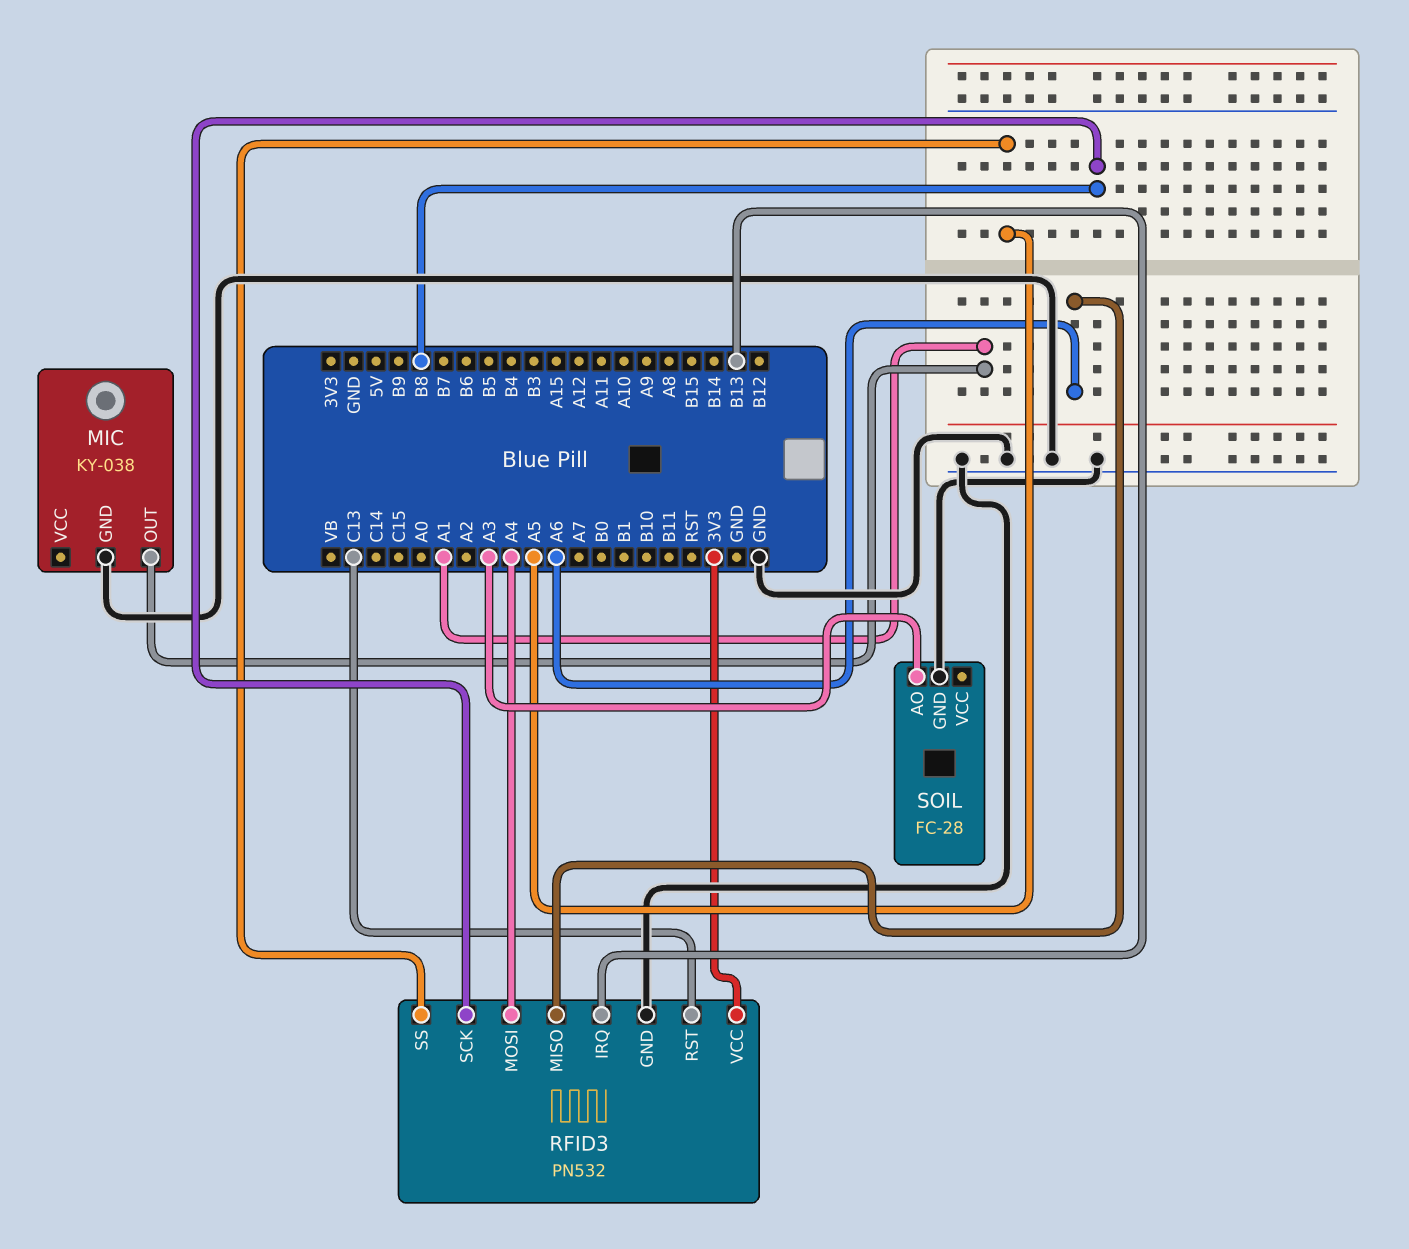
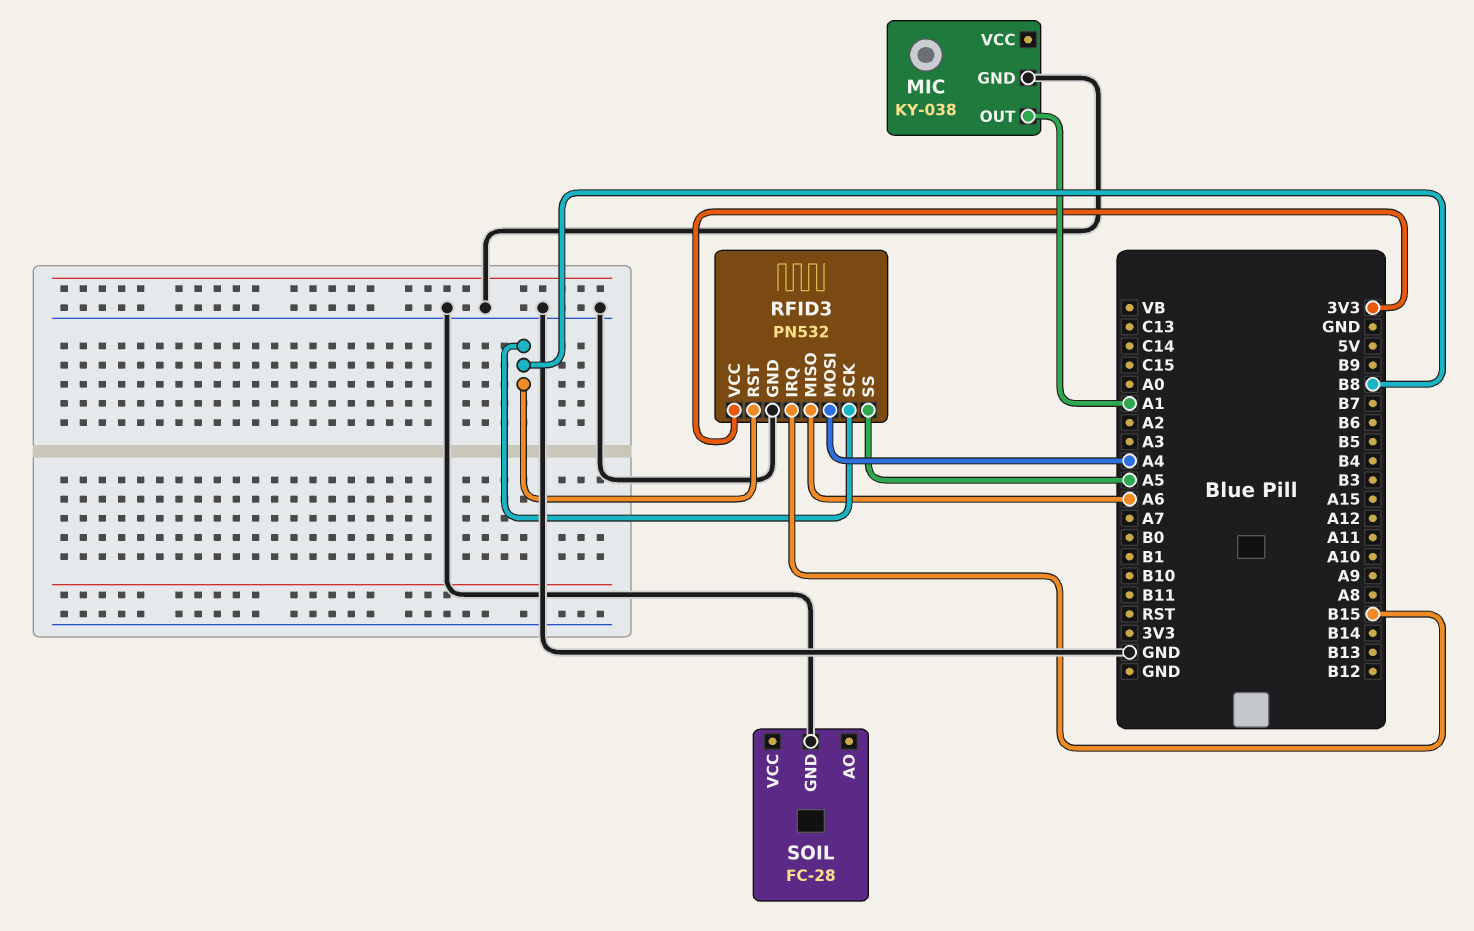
RFID3 pin IRQ: B13 -> B15
RFID3 pin RST: C13 -> B8
SOIL pin AO: A3 -> none

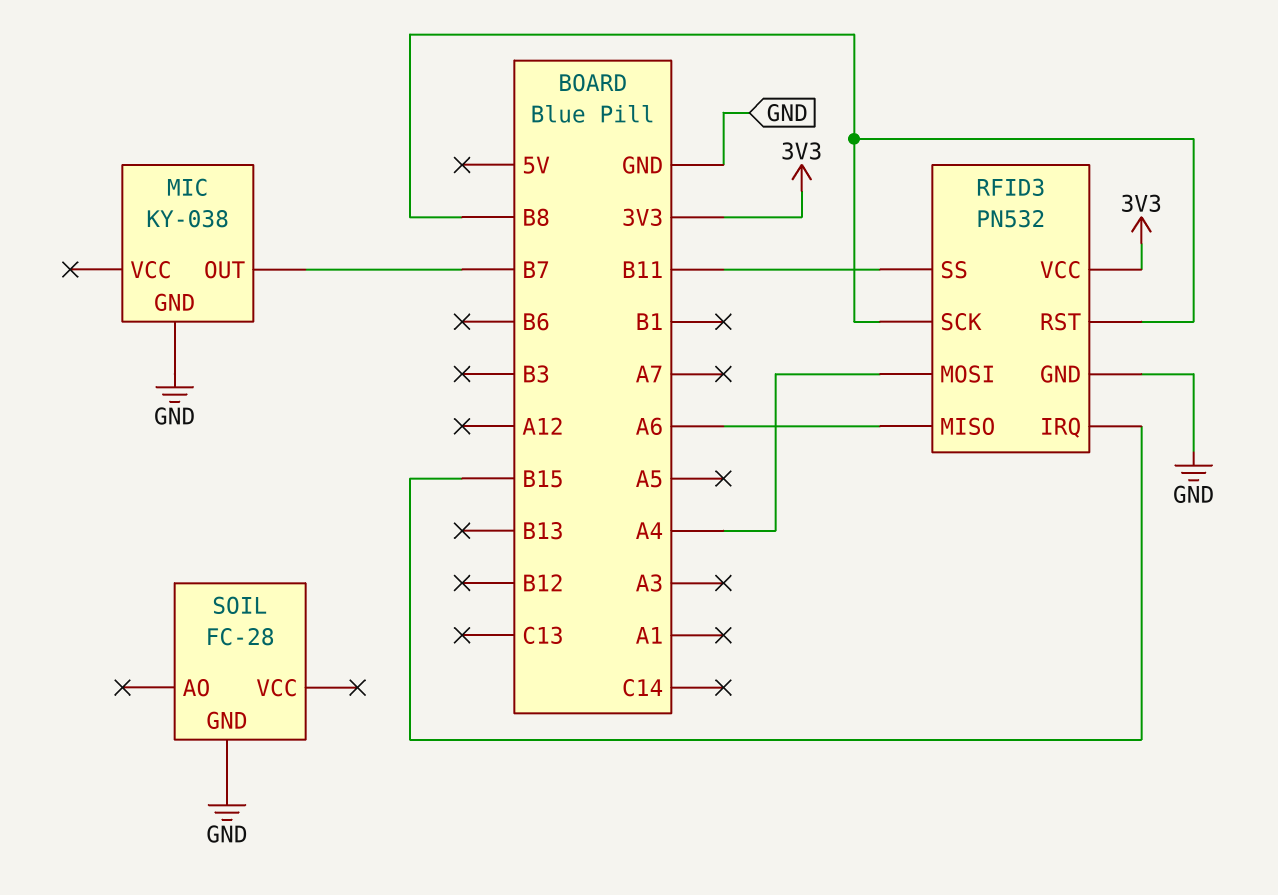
MIC pin OUT: A1 -> B7
RFID3 pin SS: A5 -> B11

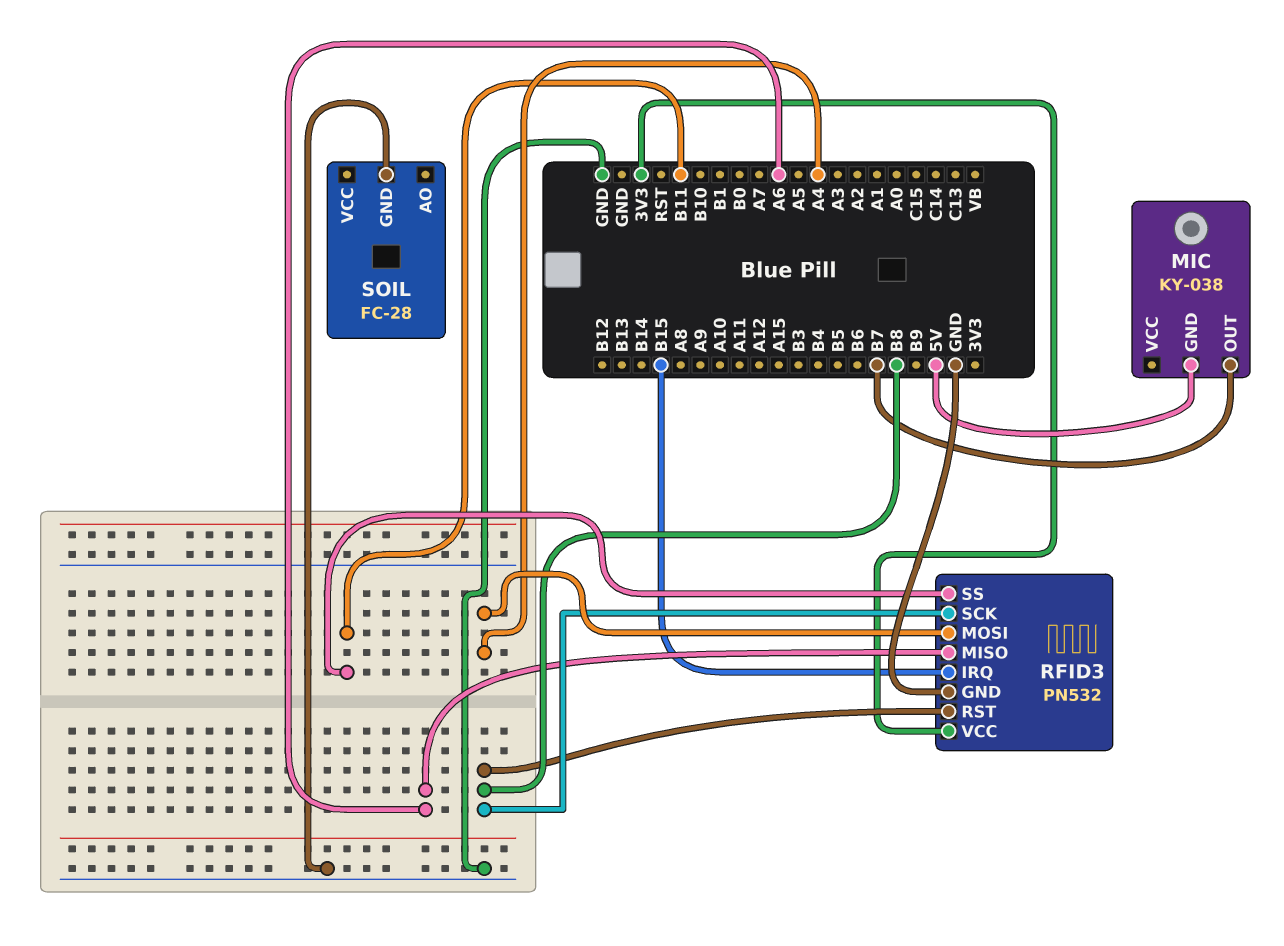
MIC pin GND: GND -> 5V

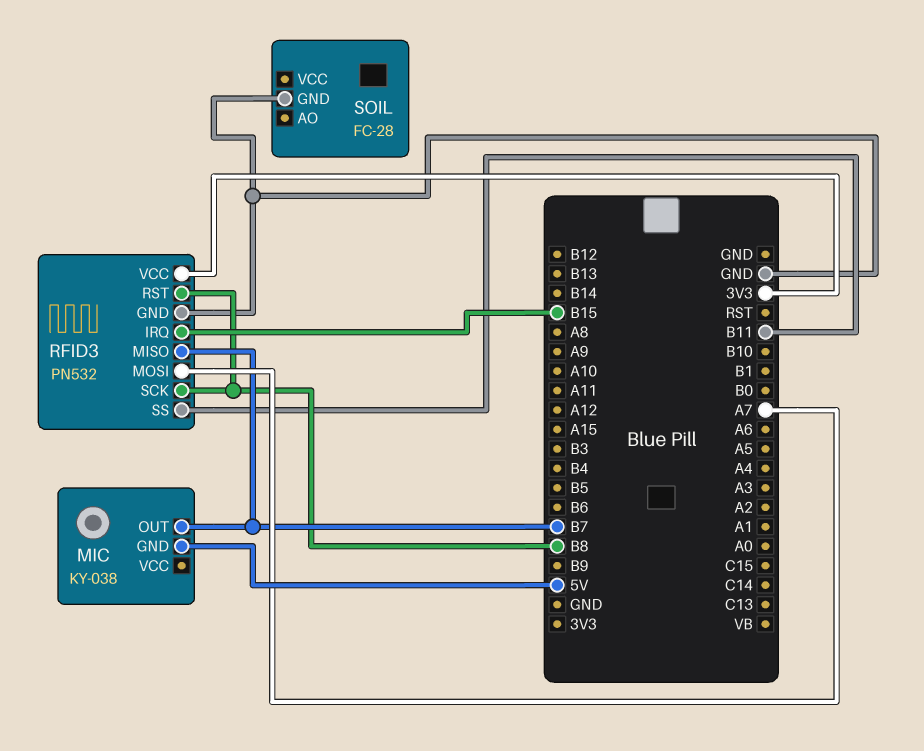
RFID3 pin MISO: A6 -> B7
RFID3 pin MOSI: A4 -> A7

